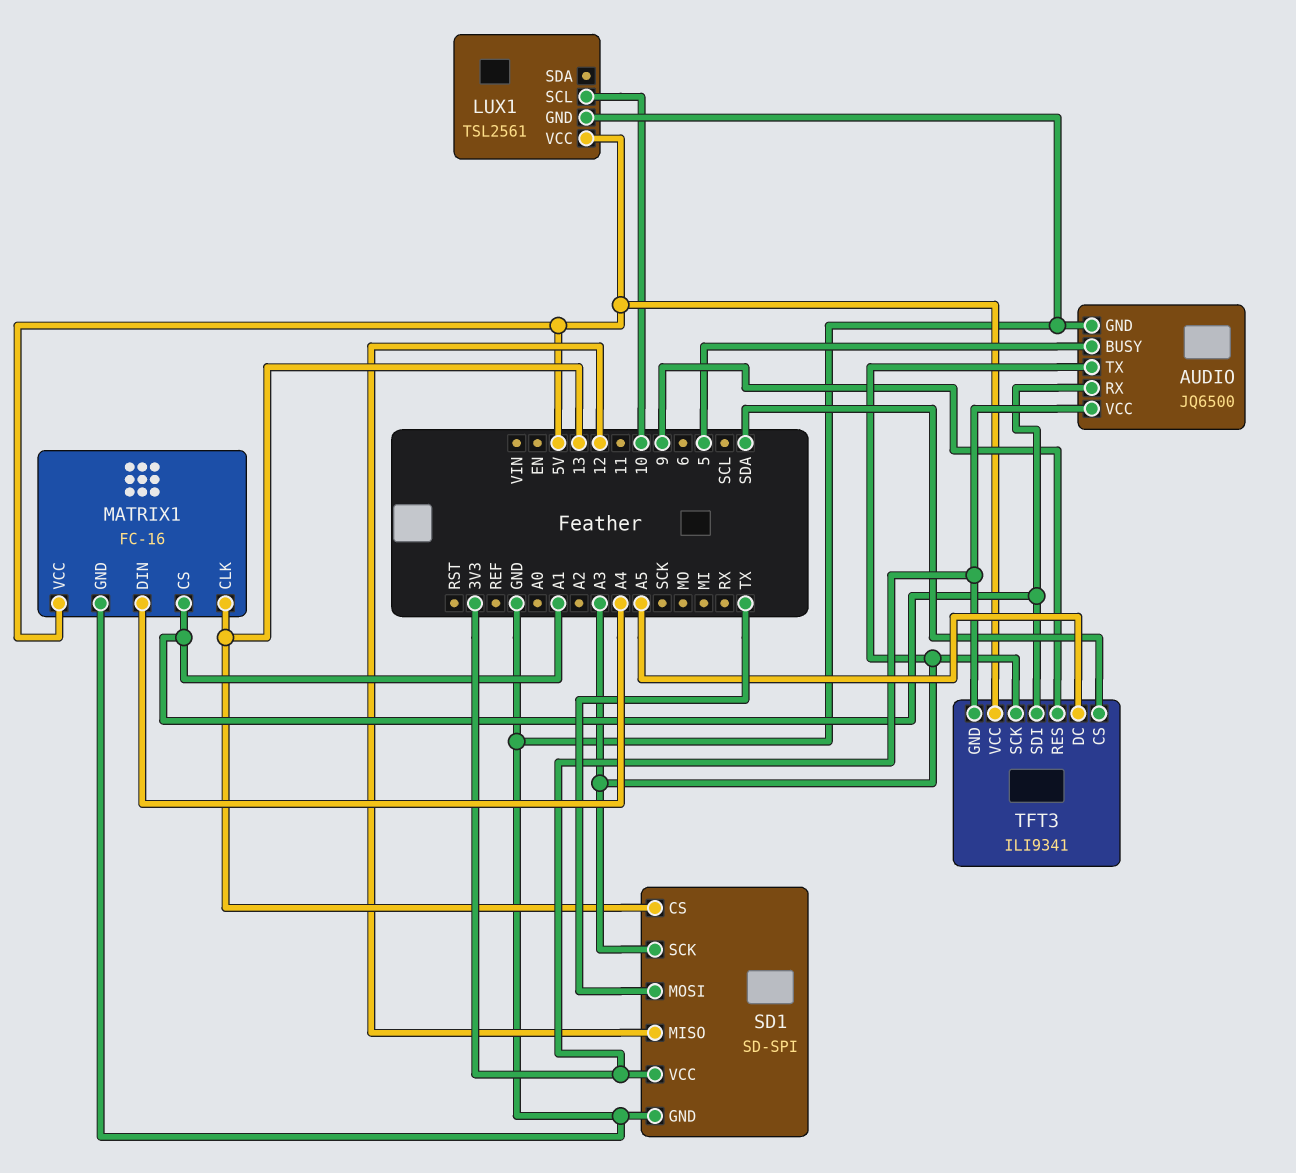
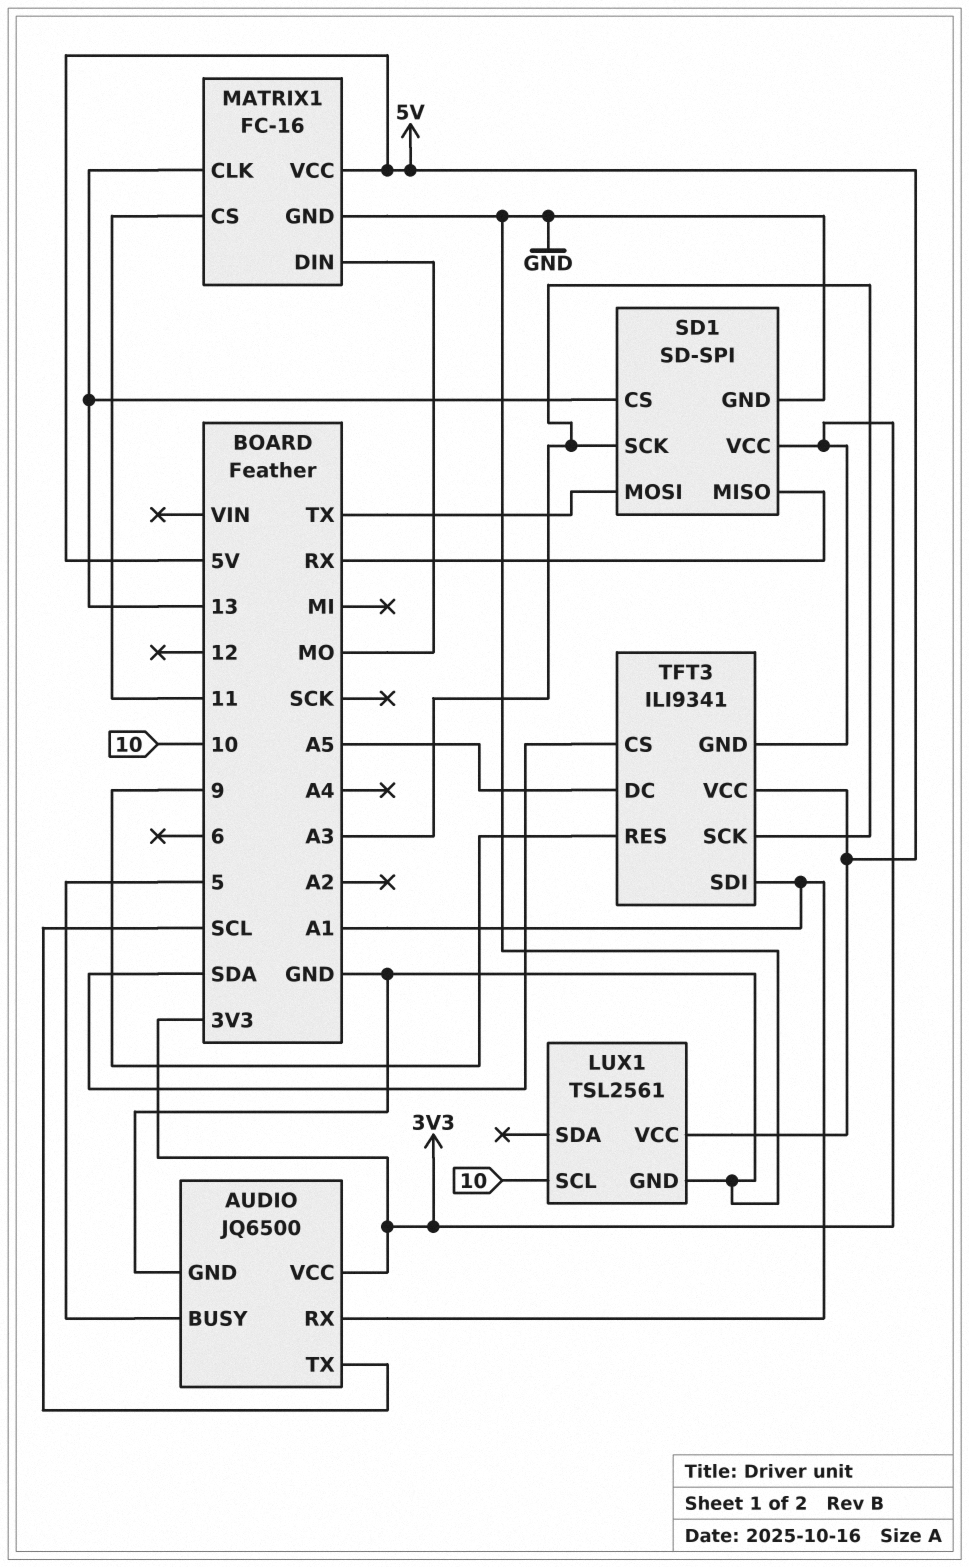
AUDIO pin TX: A3 -> SCL
MATRIX1 pin CS: A1 -> 11
MATRIX1 pin DIN: A4 -> MO
SD1 pin MISO: 12 -> RX

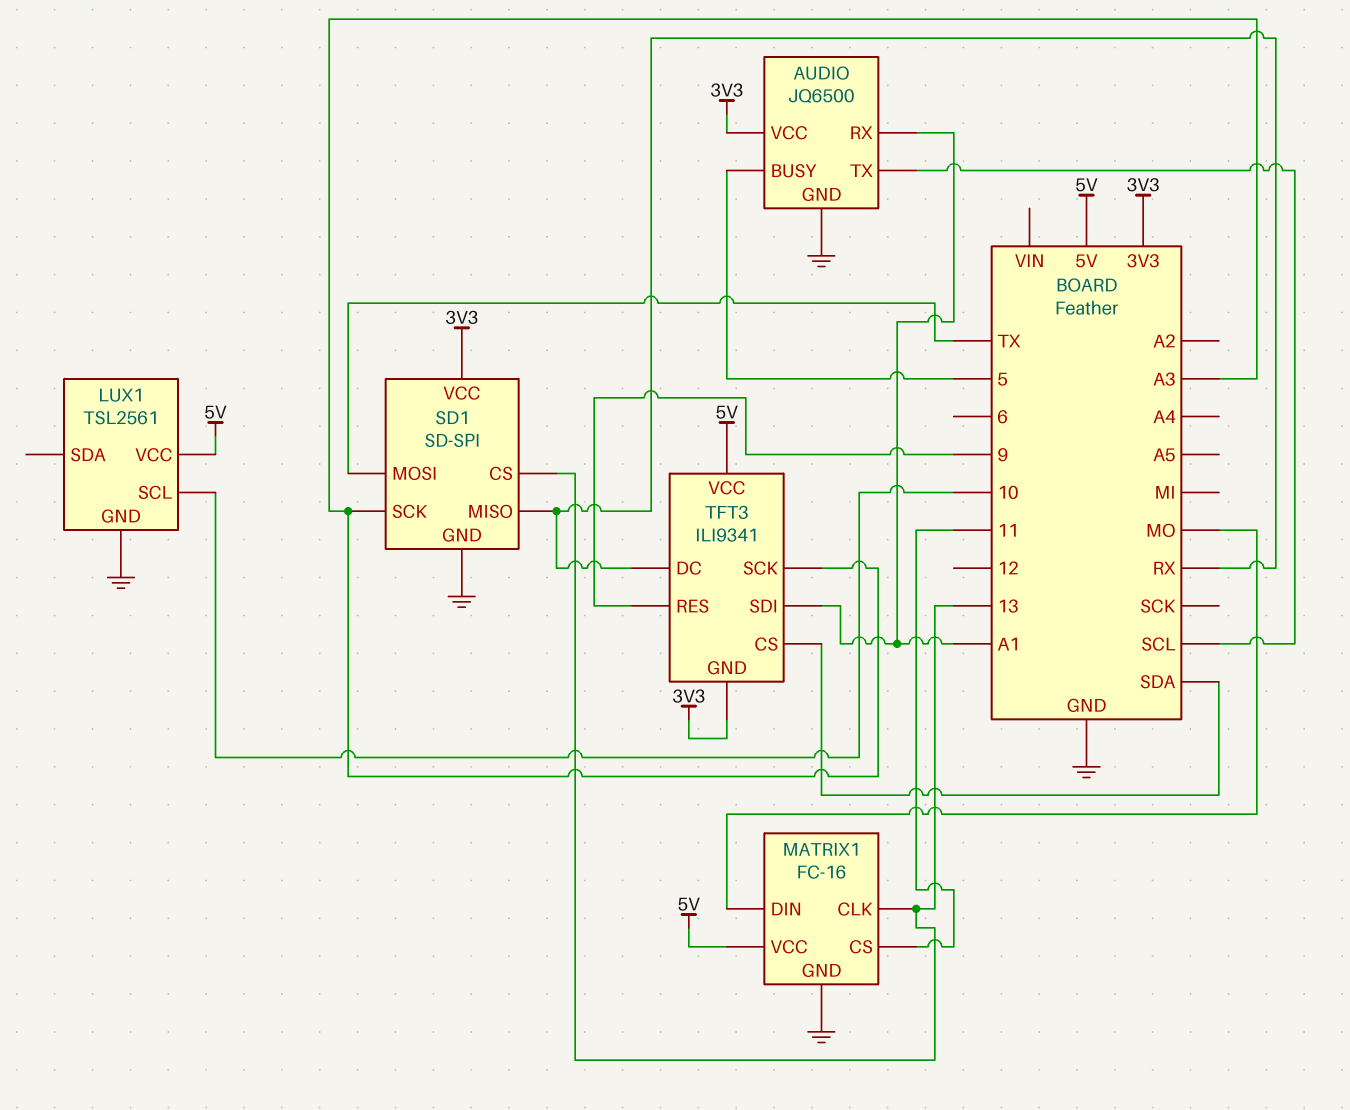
TFT3 pin DC: A5 -> RX

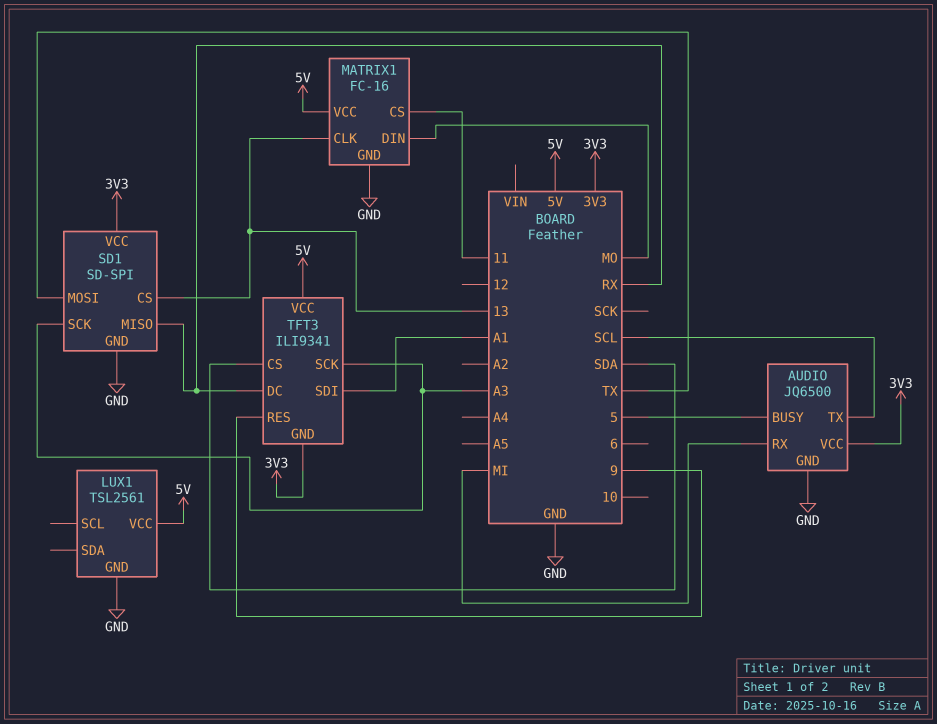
AUDIO pin RX: A1 -> MI
LUX1 pin SCL: 10 -> none

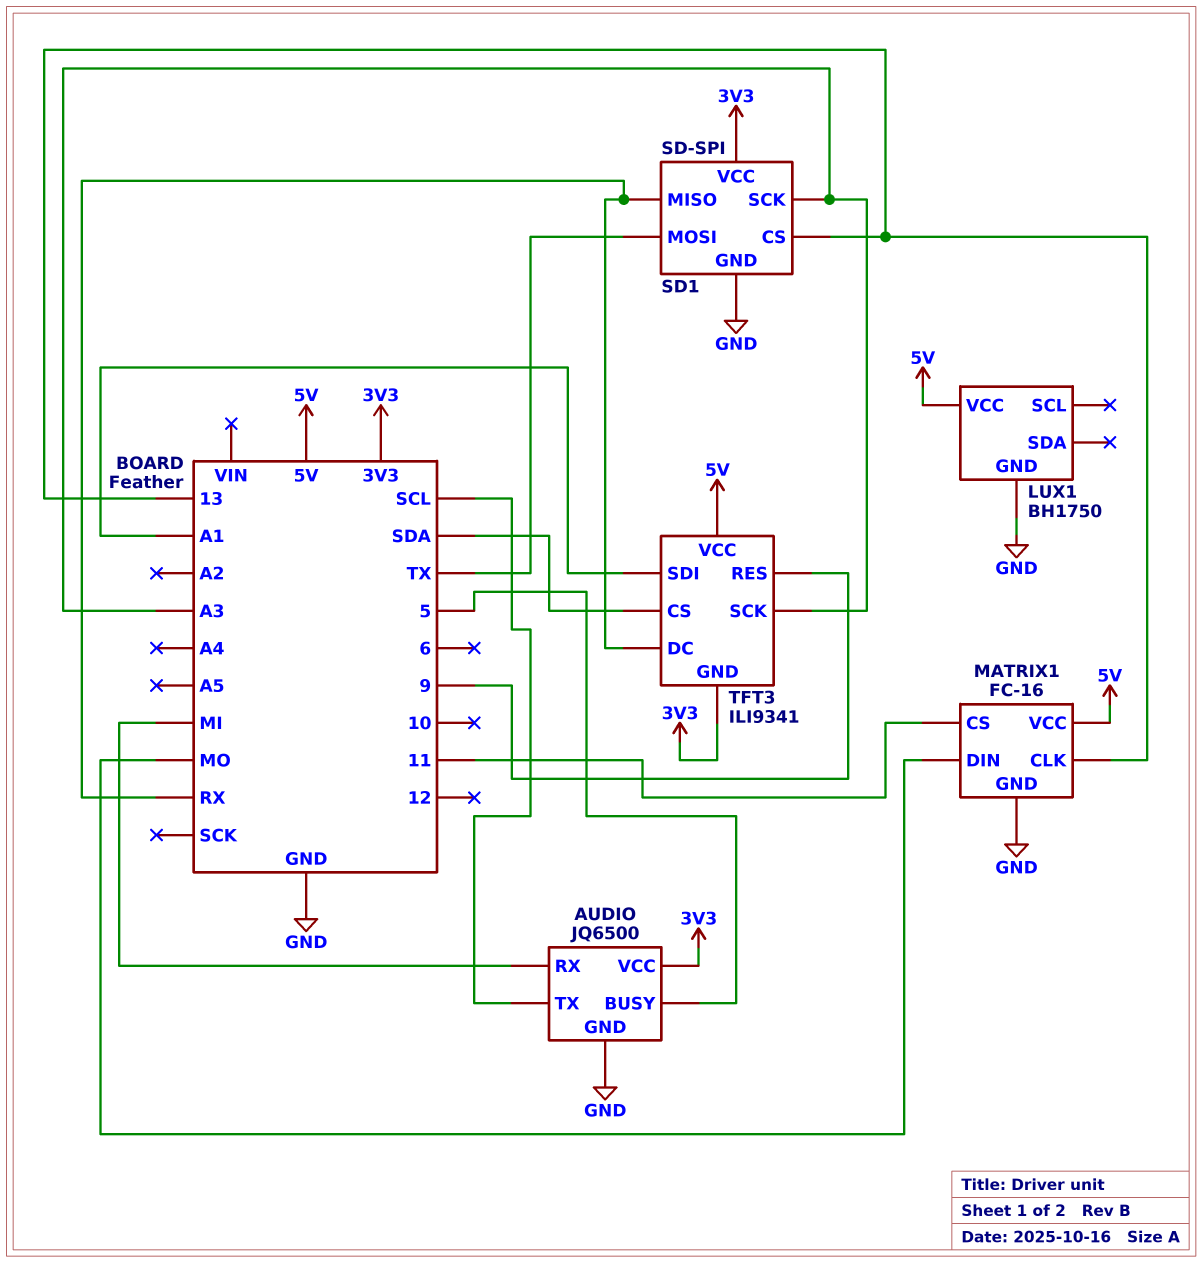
LUX1: TSL2561 -> BH1750

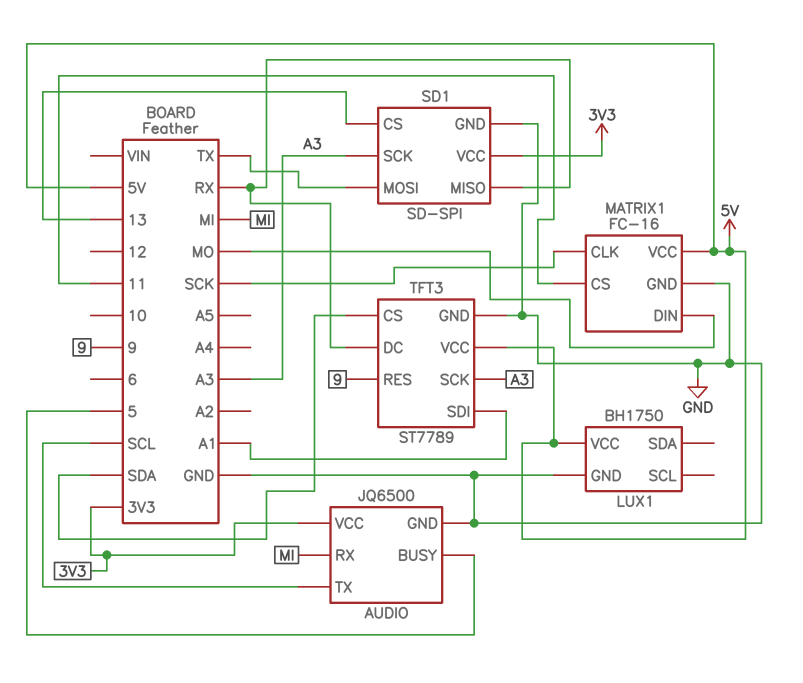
MATRIX1 pin CLK: 13 -> SCK
TFT3: ILI9341 -> ST7789
TFT3 pin GND: 3V3 -> GND

